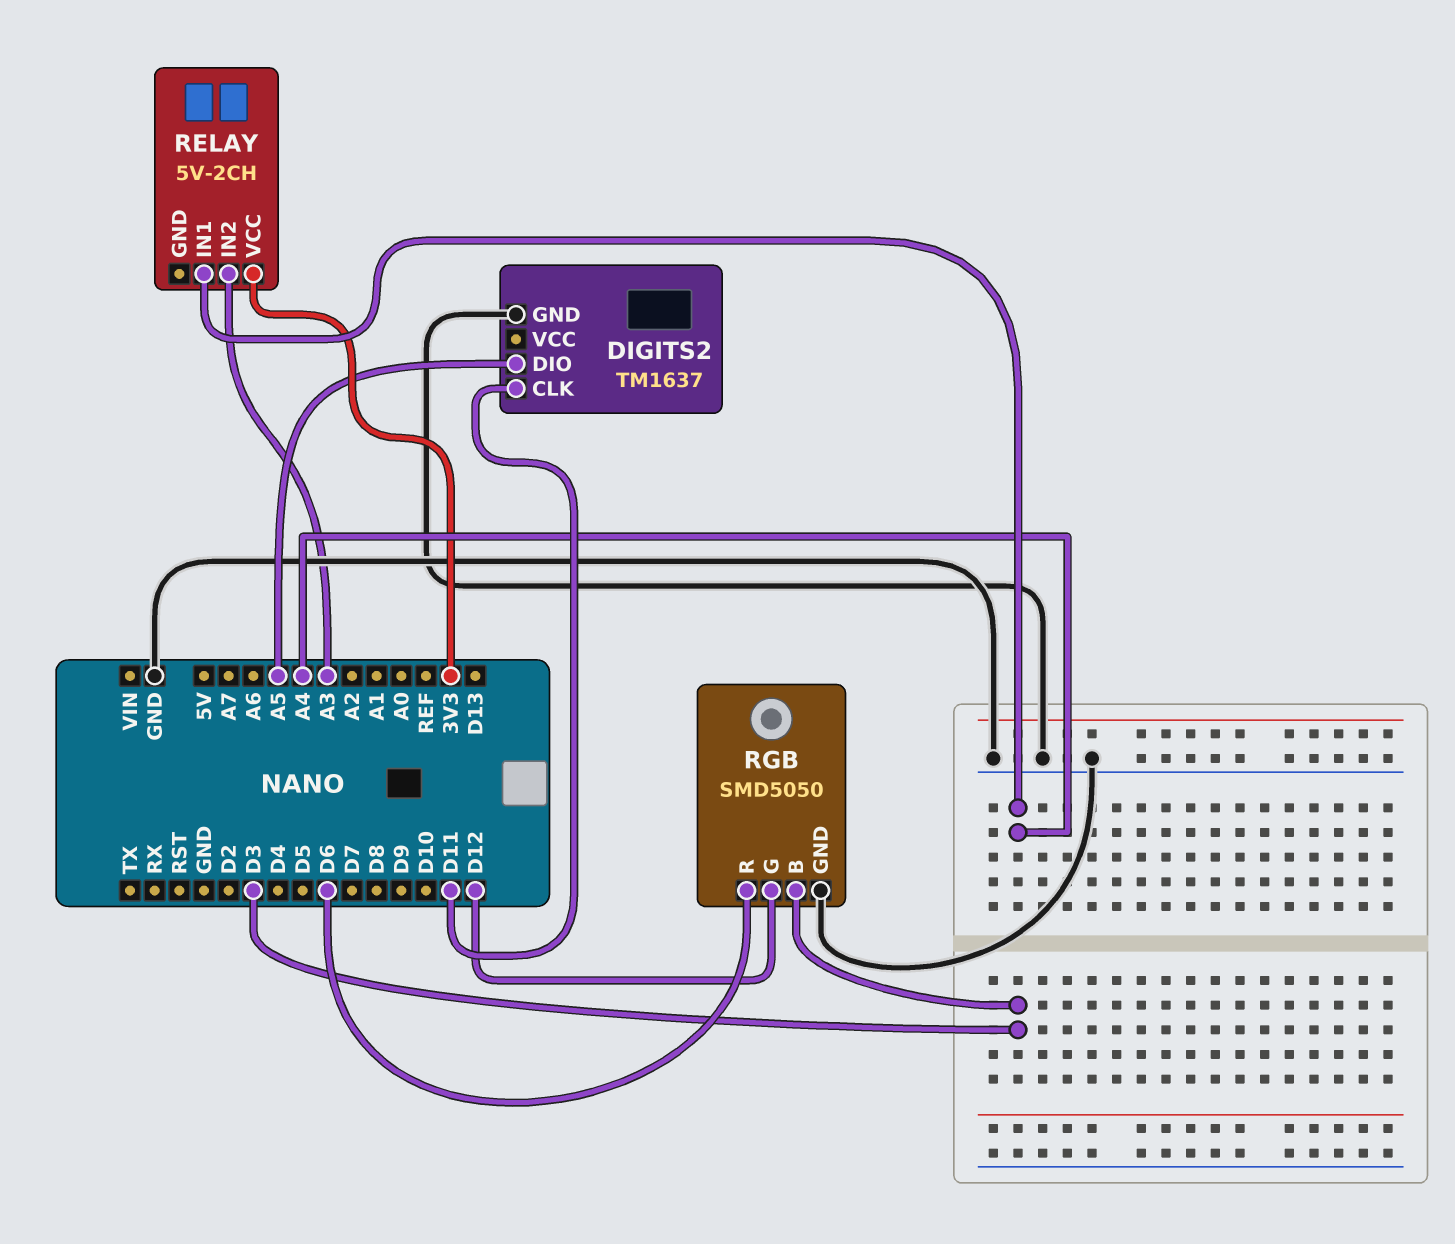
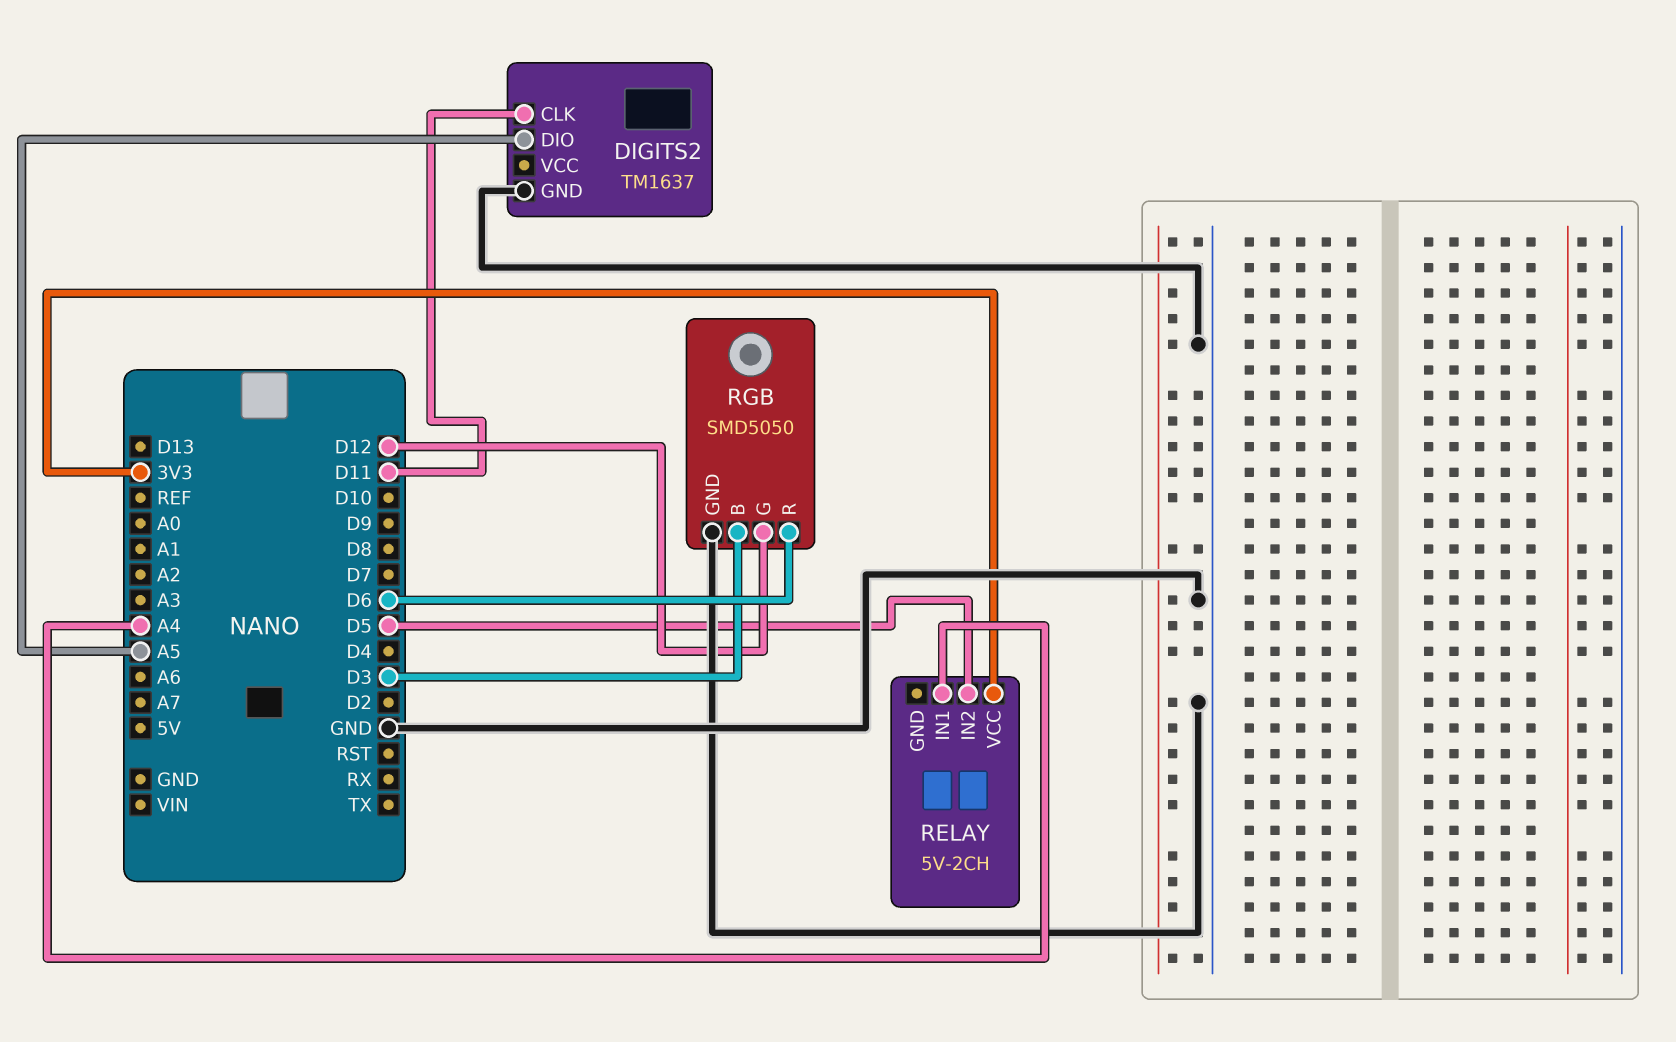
RELAY pin IN2: A3 -> D5

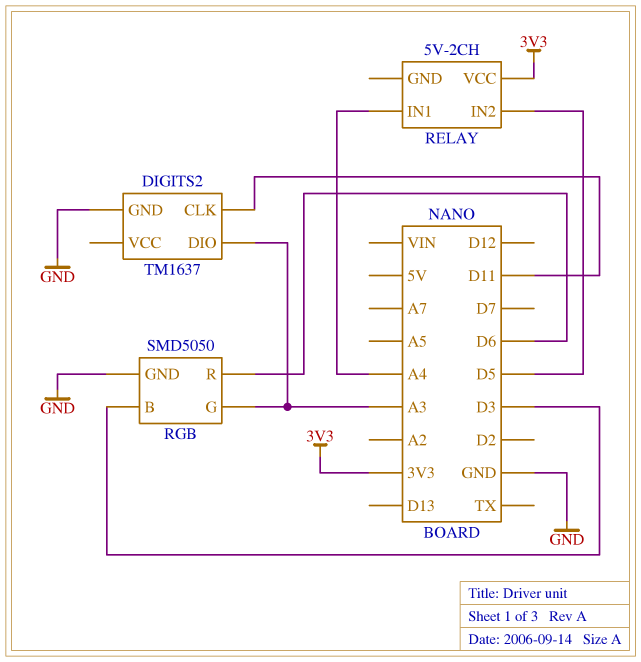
DIGITS2 pin DIO: A5 -> A3
RGB pin G: D12 -> A3

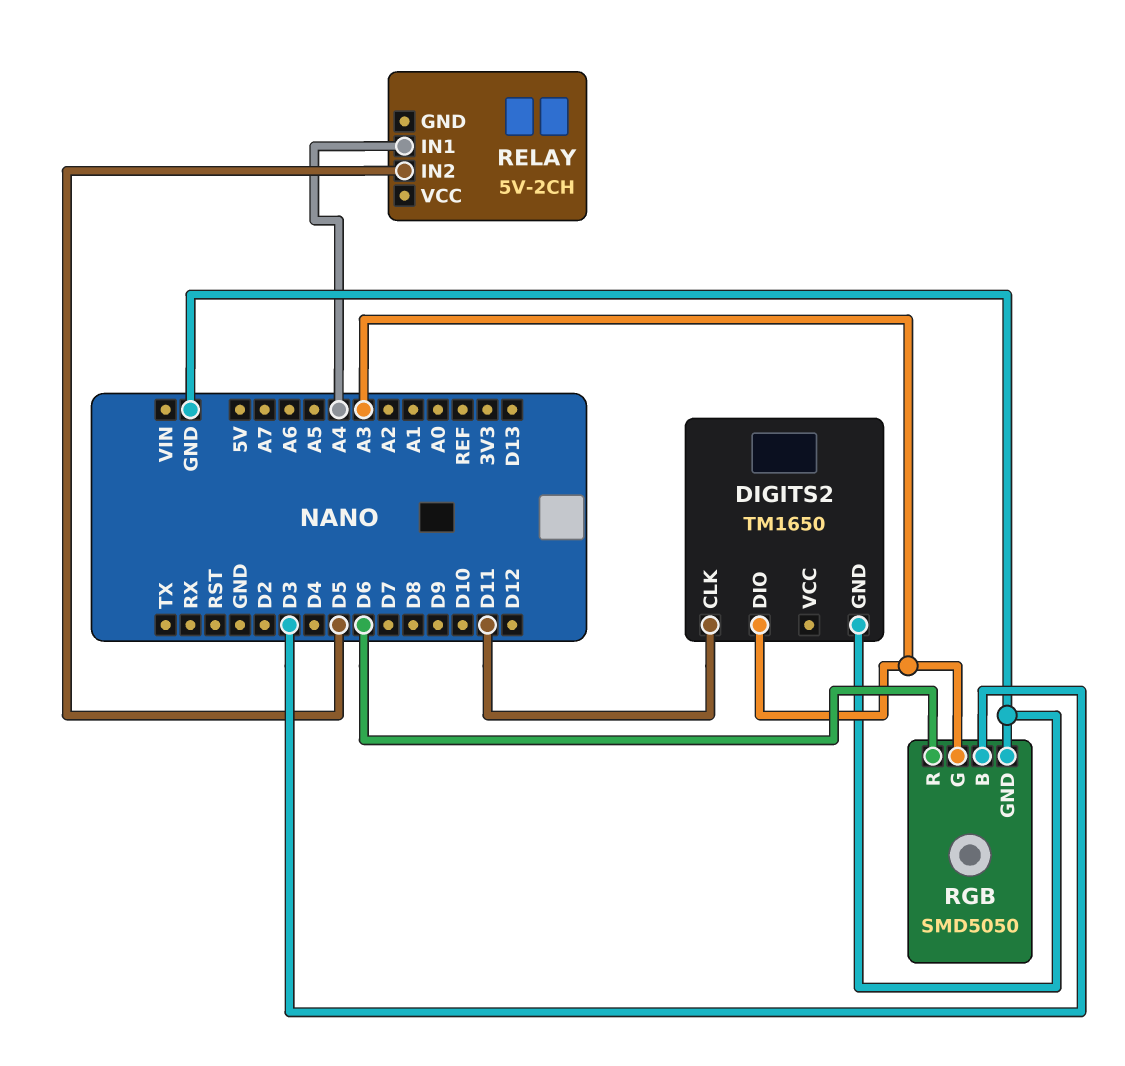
DIGITS2: TM1637 -> TM1650
RELAY pin VCC: 3V3 -> none

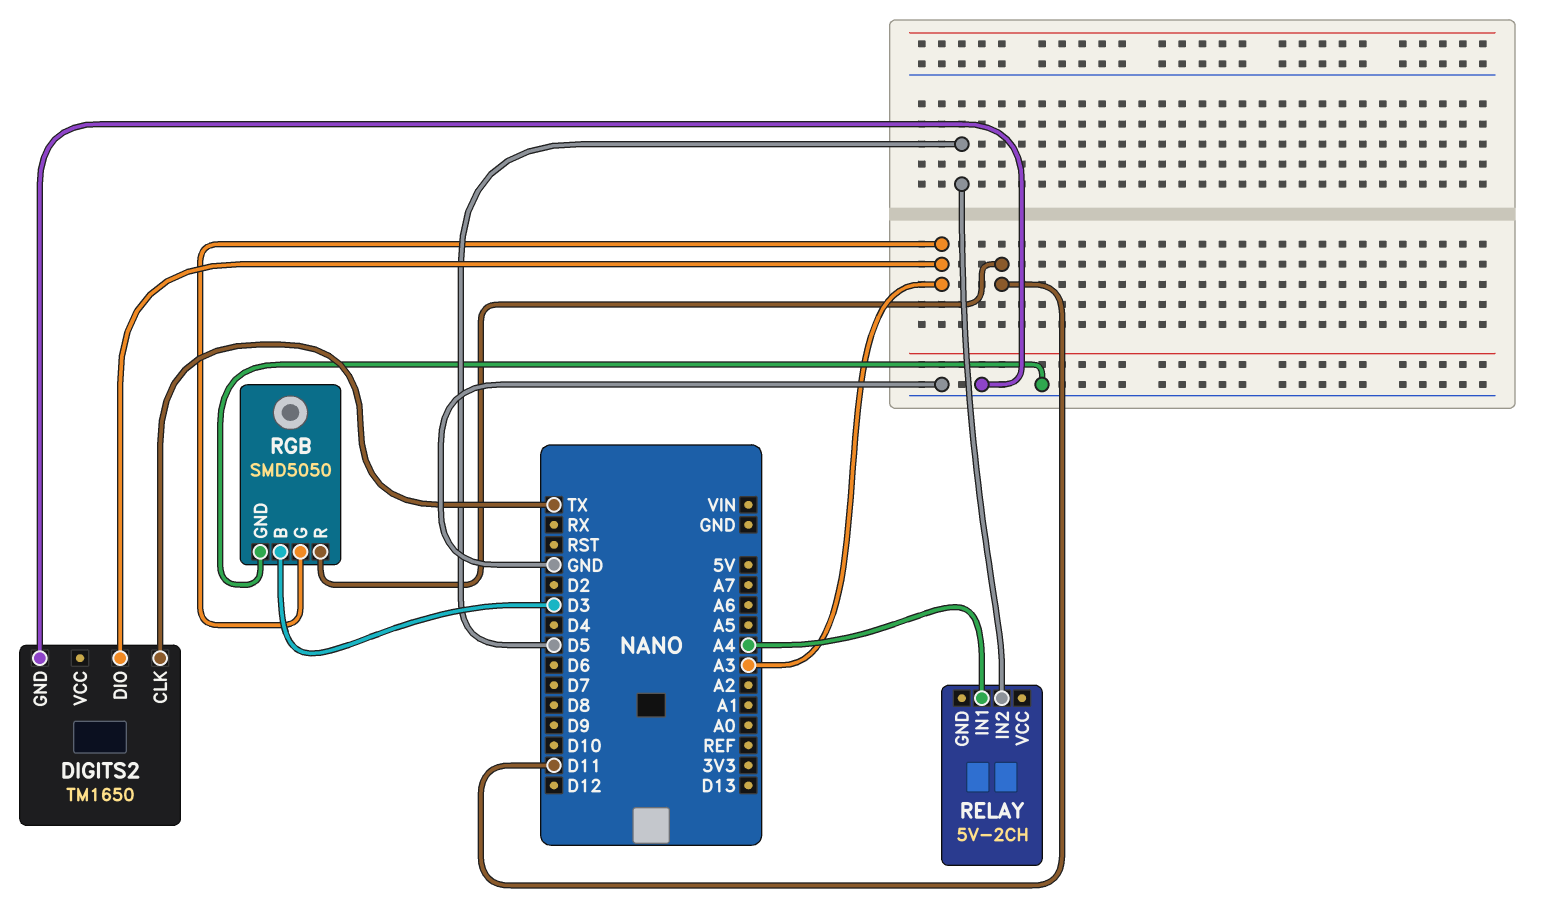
DIGITS2 pin CLK: D11 -> TX
RGB pin R: D6 -> D11

